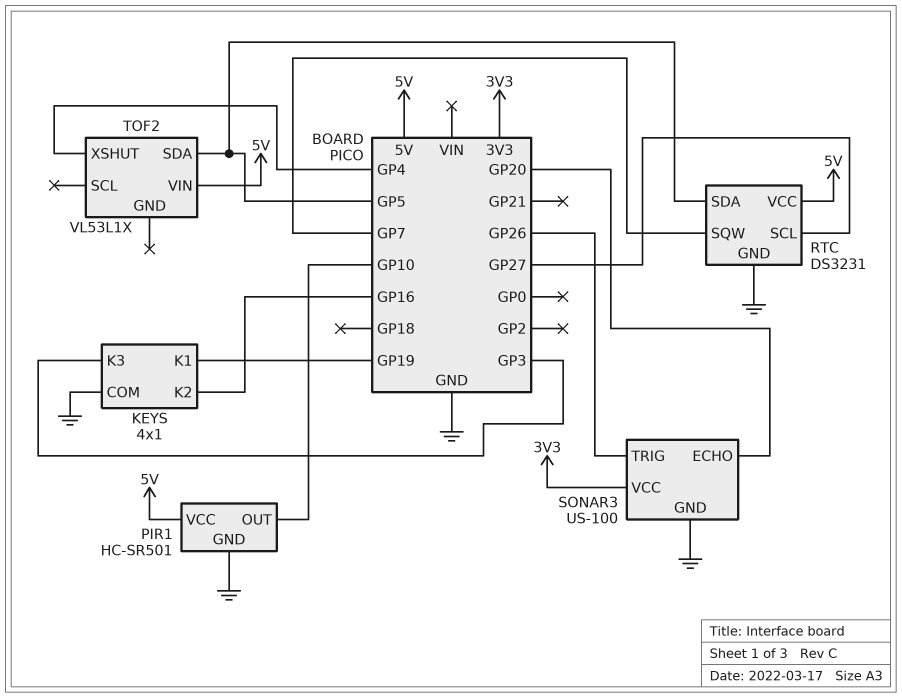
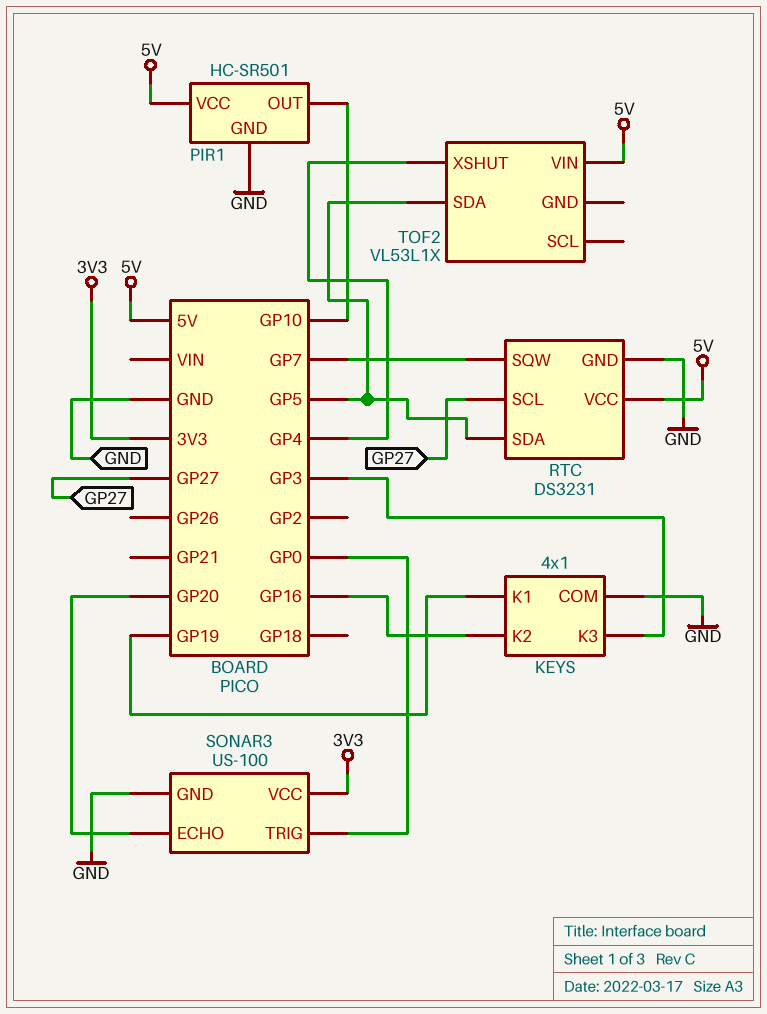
SONAR3 pin TRIG: GP26 -> GP0

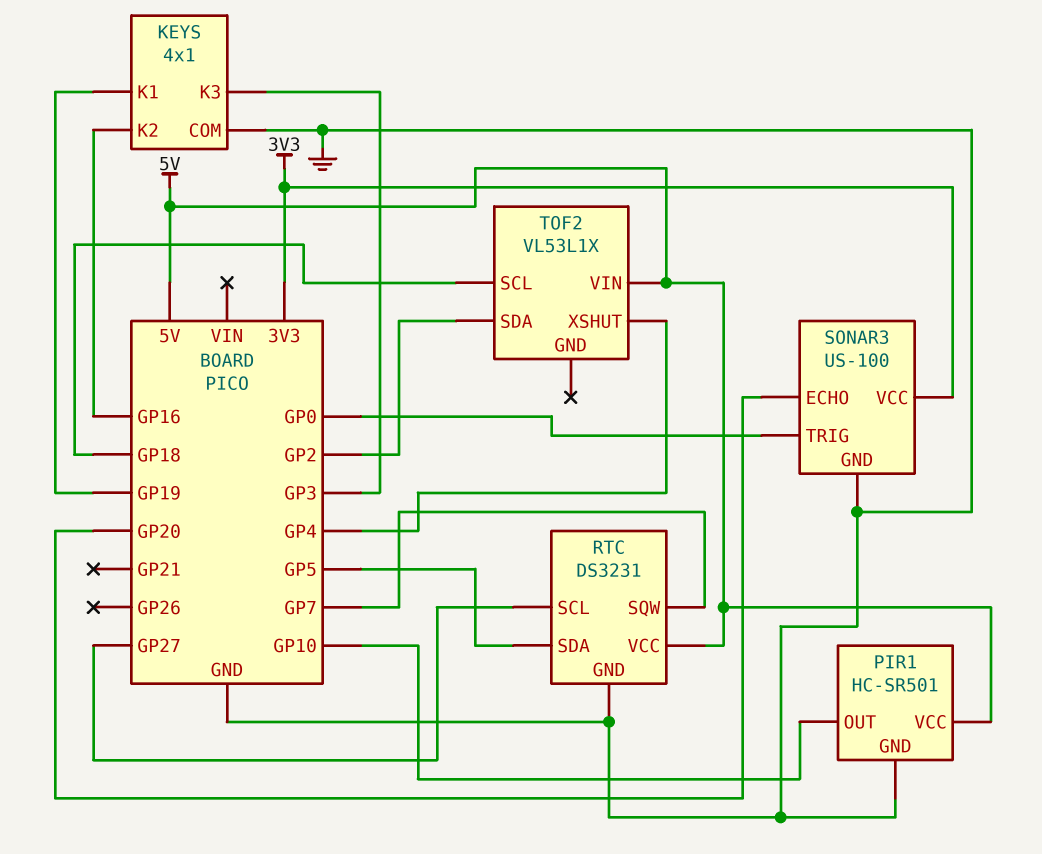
TOF2 pin SCL: none -> GP18
TOF2 pin SDA: GP5 -> GP2

